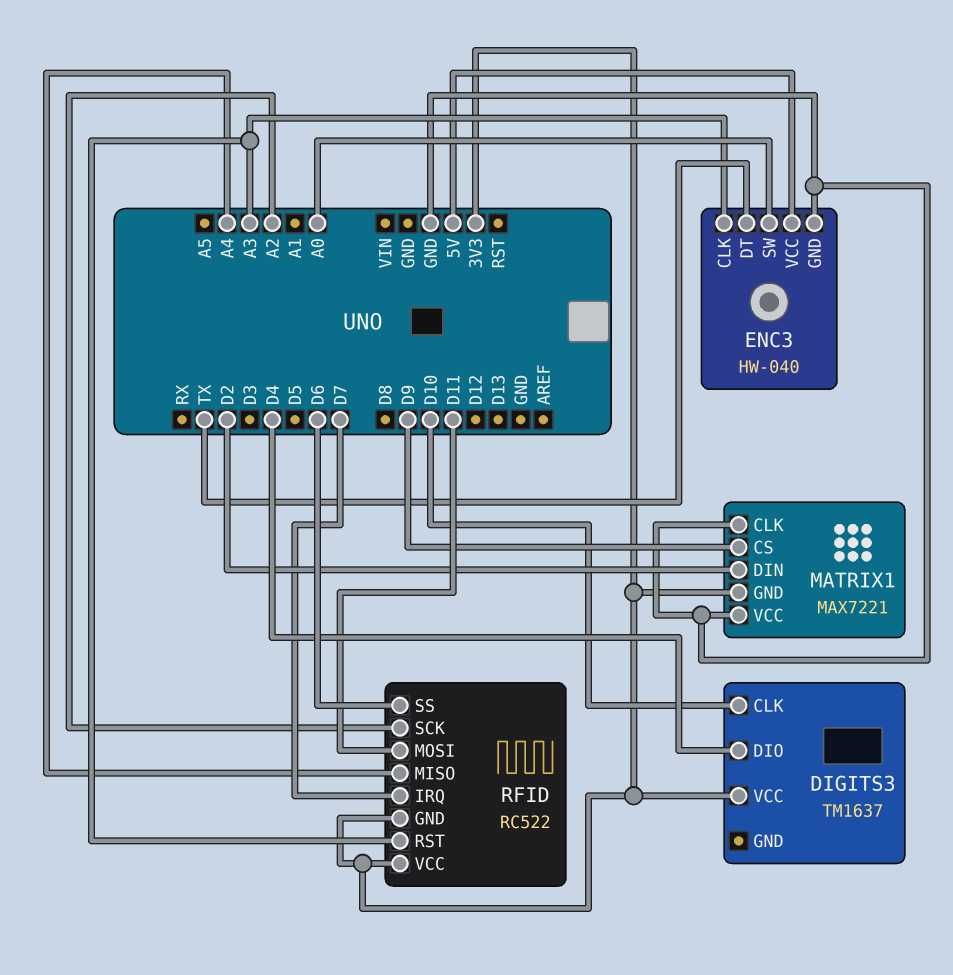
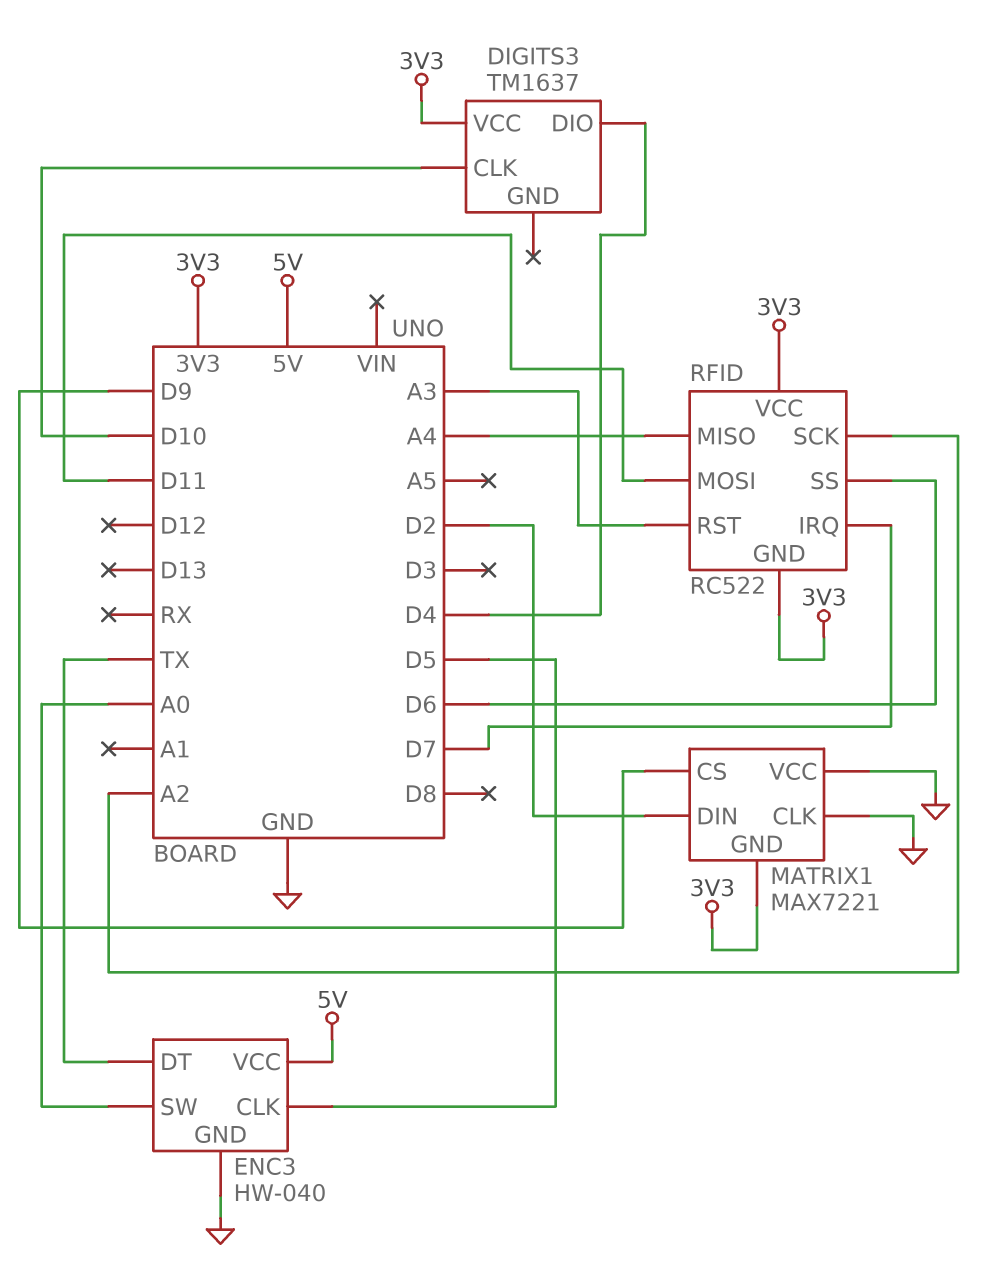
ENC3 pin CLK: A3 -> D5

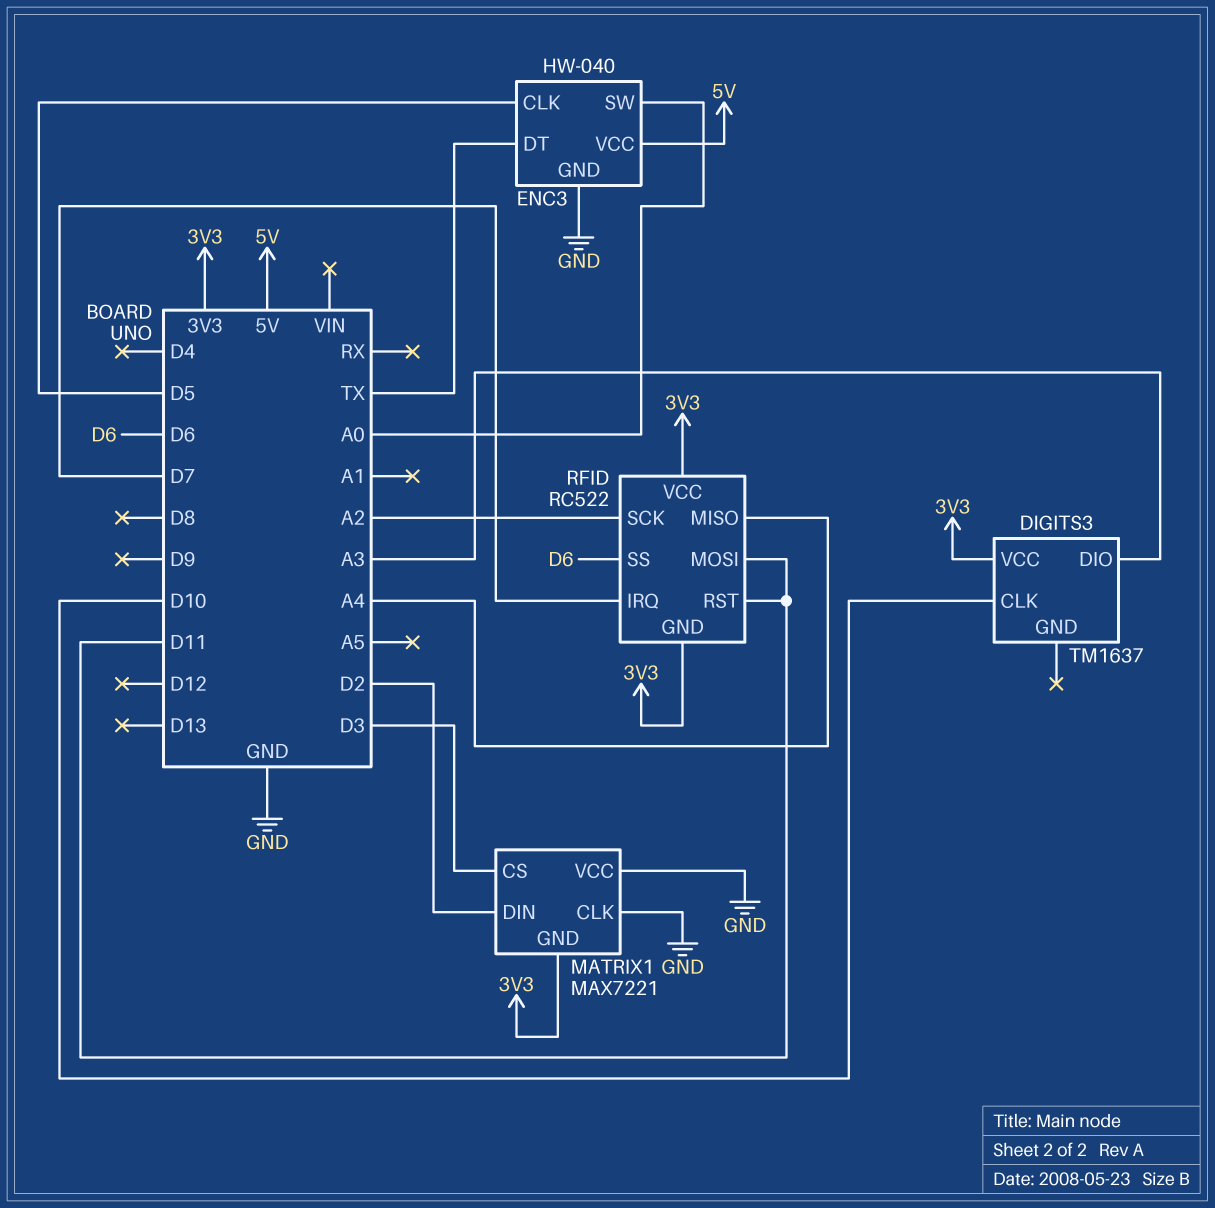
DIGITS3 pin DIO: D4 -> A3
MATRIX1 pin CS: D9 -> D3
RFID pin RST: A3 -> D11

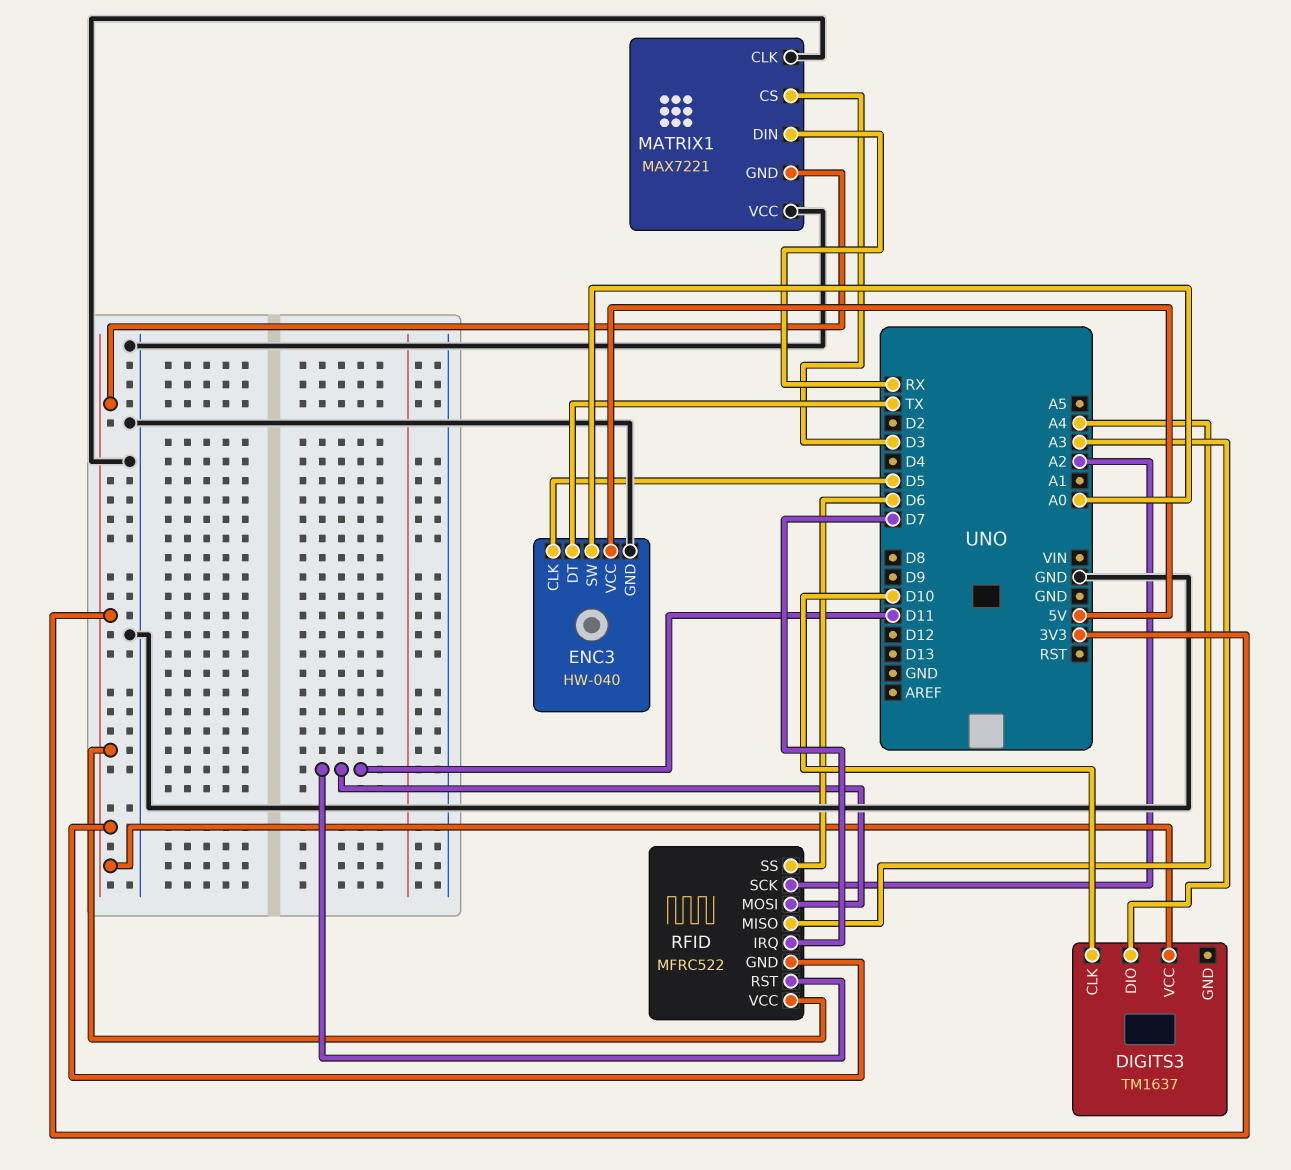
MATRIX1 pin DIN: D2 -> RX
RFID: RC522 -> MFRC522

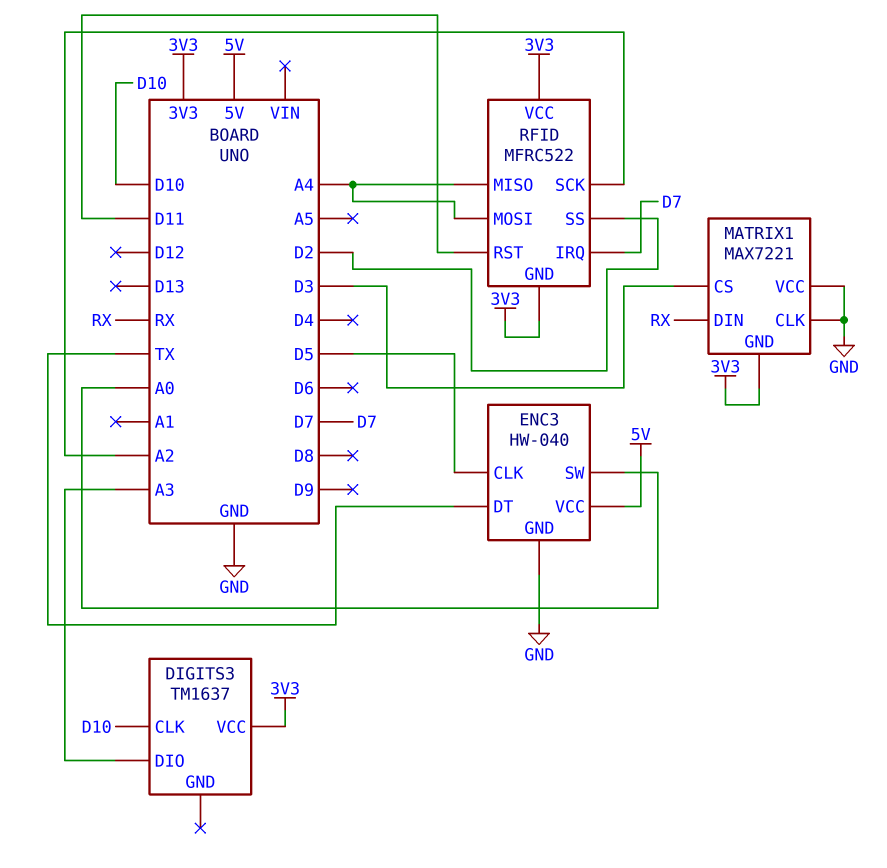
RFID pin MOSI: D11 -> A4
RFID pin SS: D6 -> D2

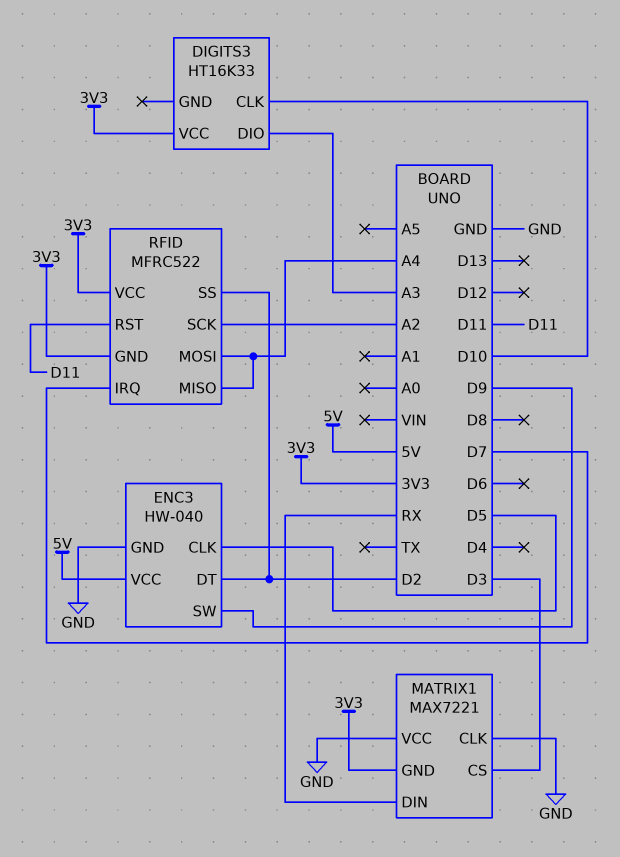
DIGITS3: TM1637 -> HT16K33
ENC3 pin DT: TX -> D2
ENC3 pin SW: A0 -> D9

